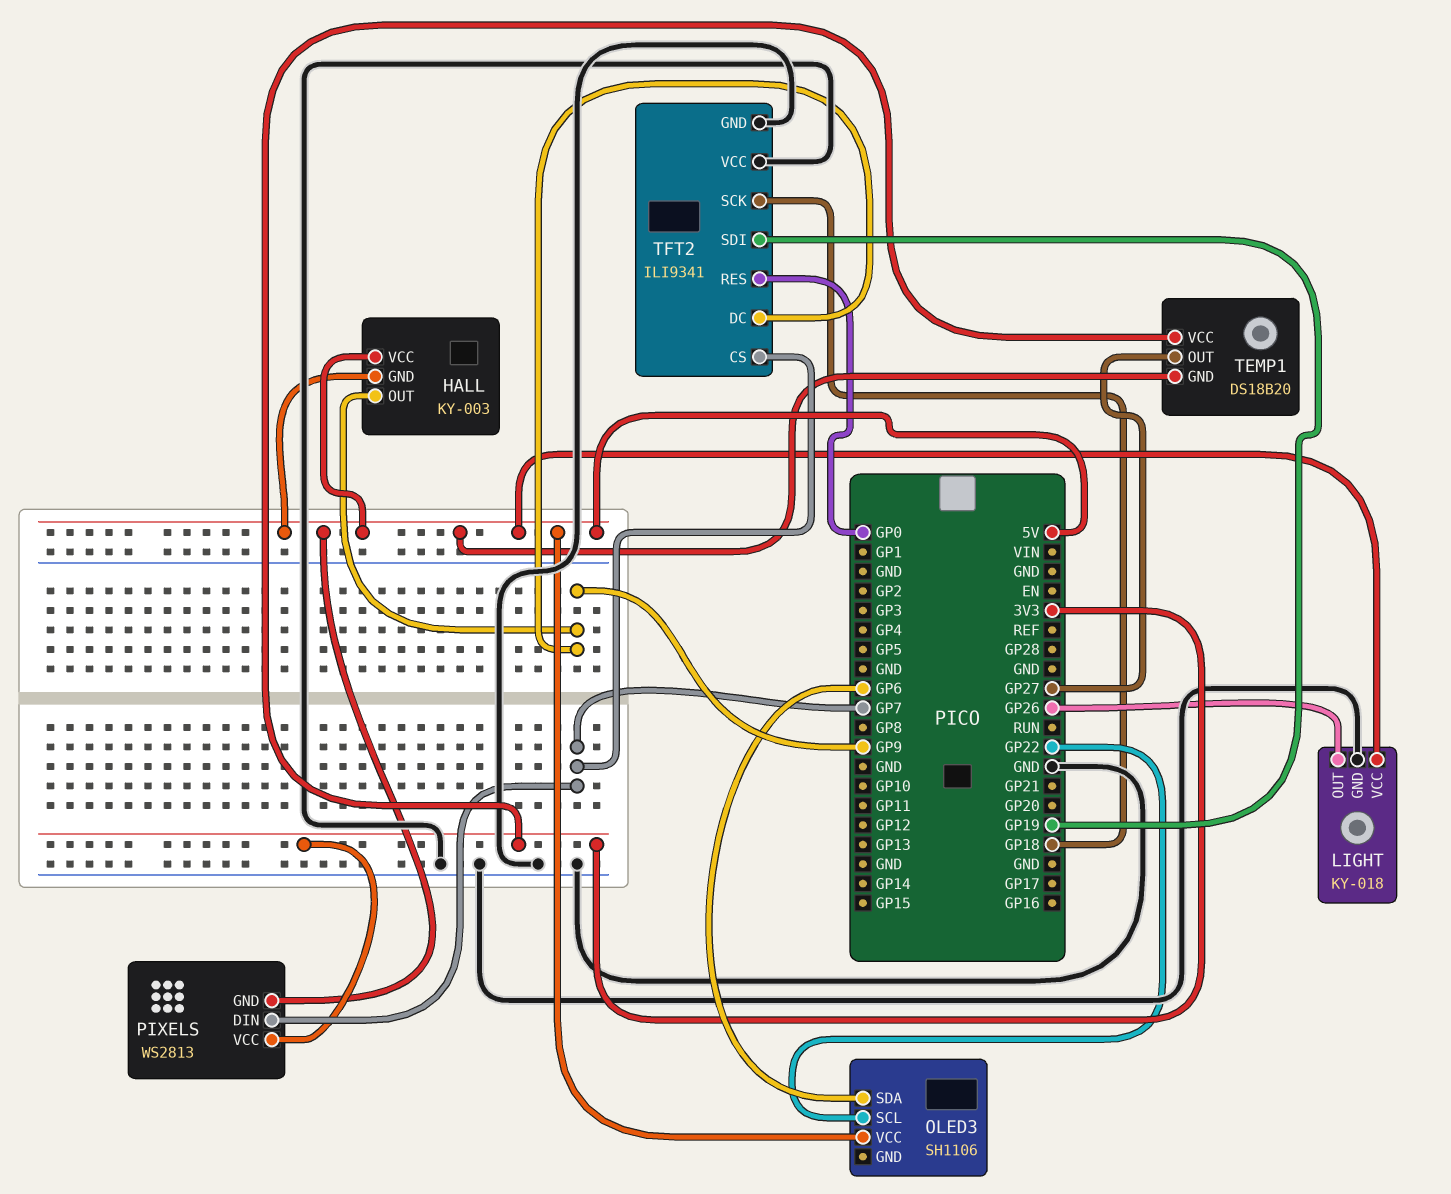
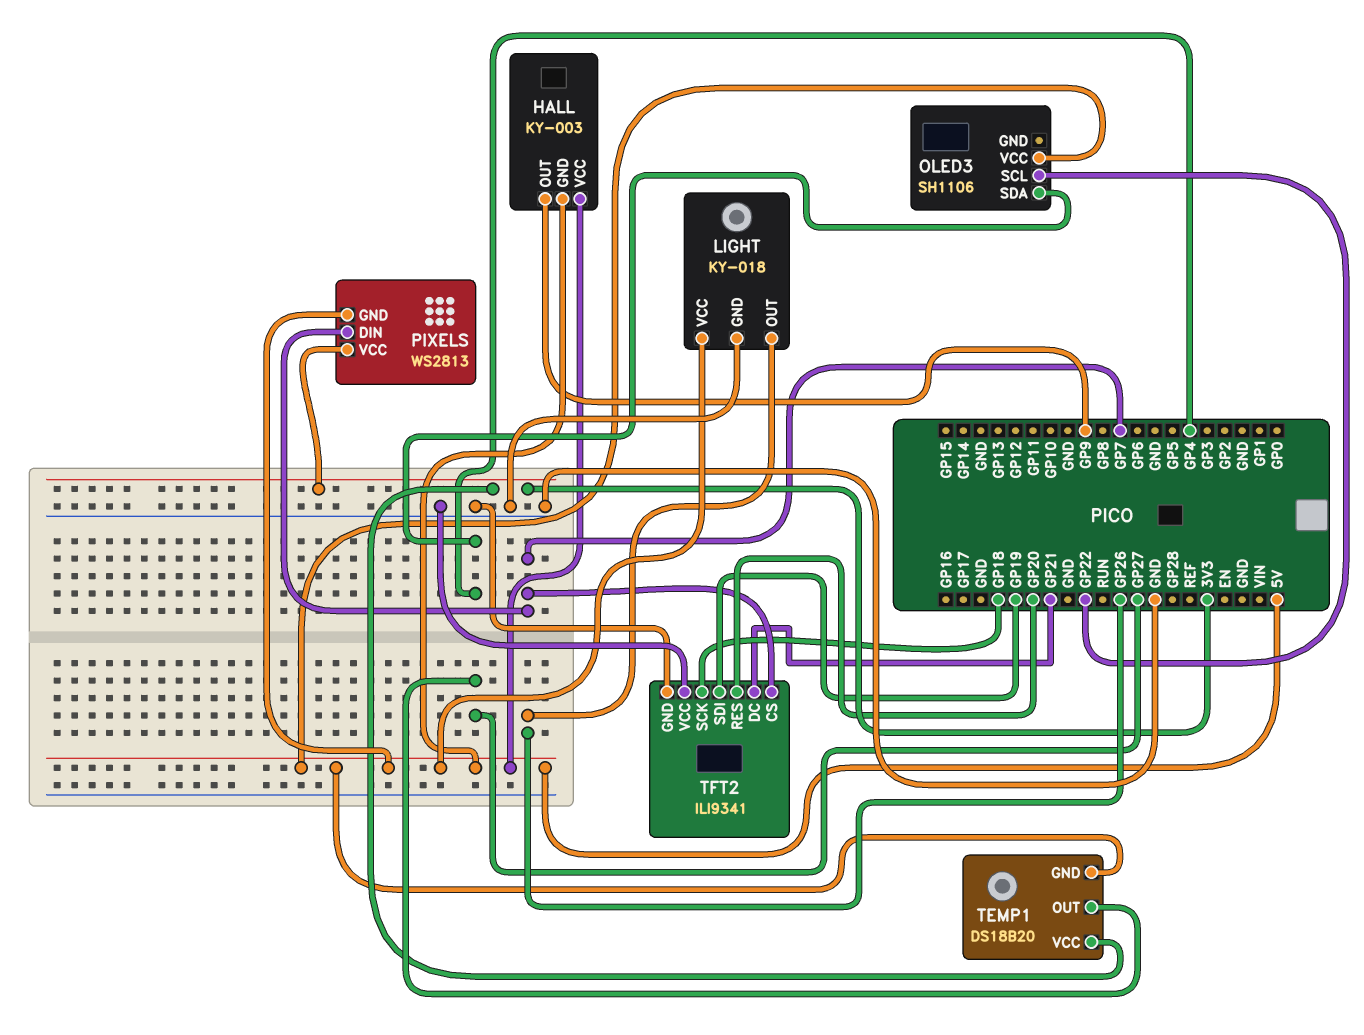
OLED3 pin SDA: GP6 -> GP4
TFT2 pin DC: GP9 -> GP21
TFT2 pin RES: GP0 -> GP20

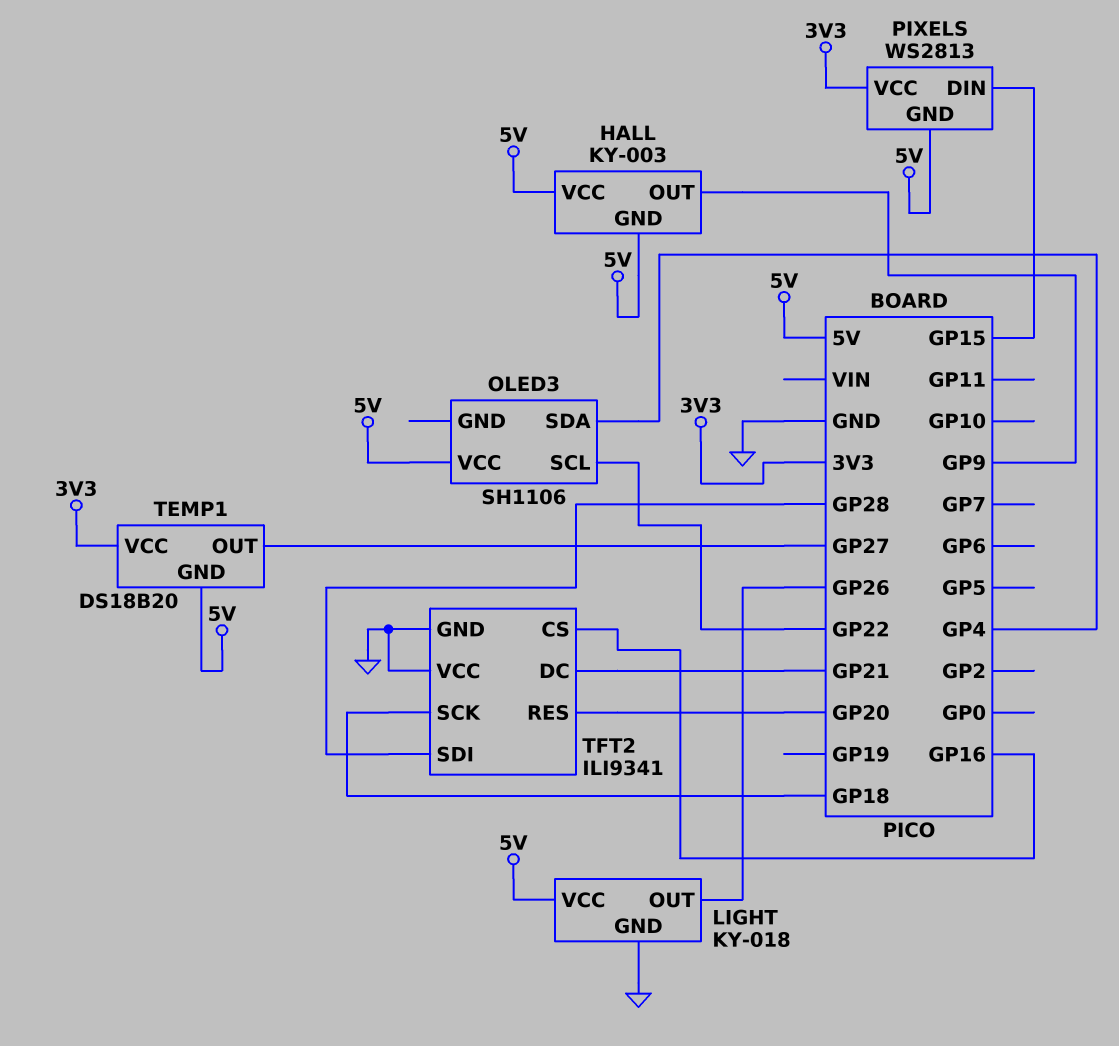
PIXELS pin DIN: GP7 -> GP15
TFT2 pin CS: GP7 -> GP16
TFT2 pin SDI: GP19 -> GP28

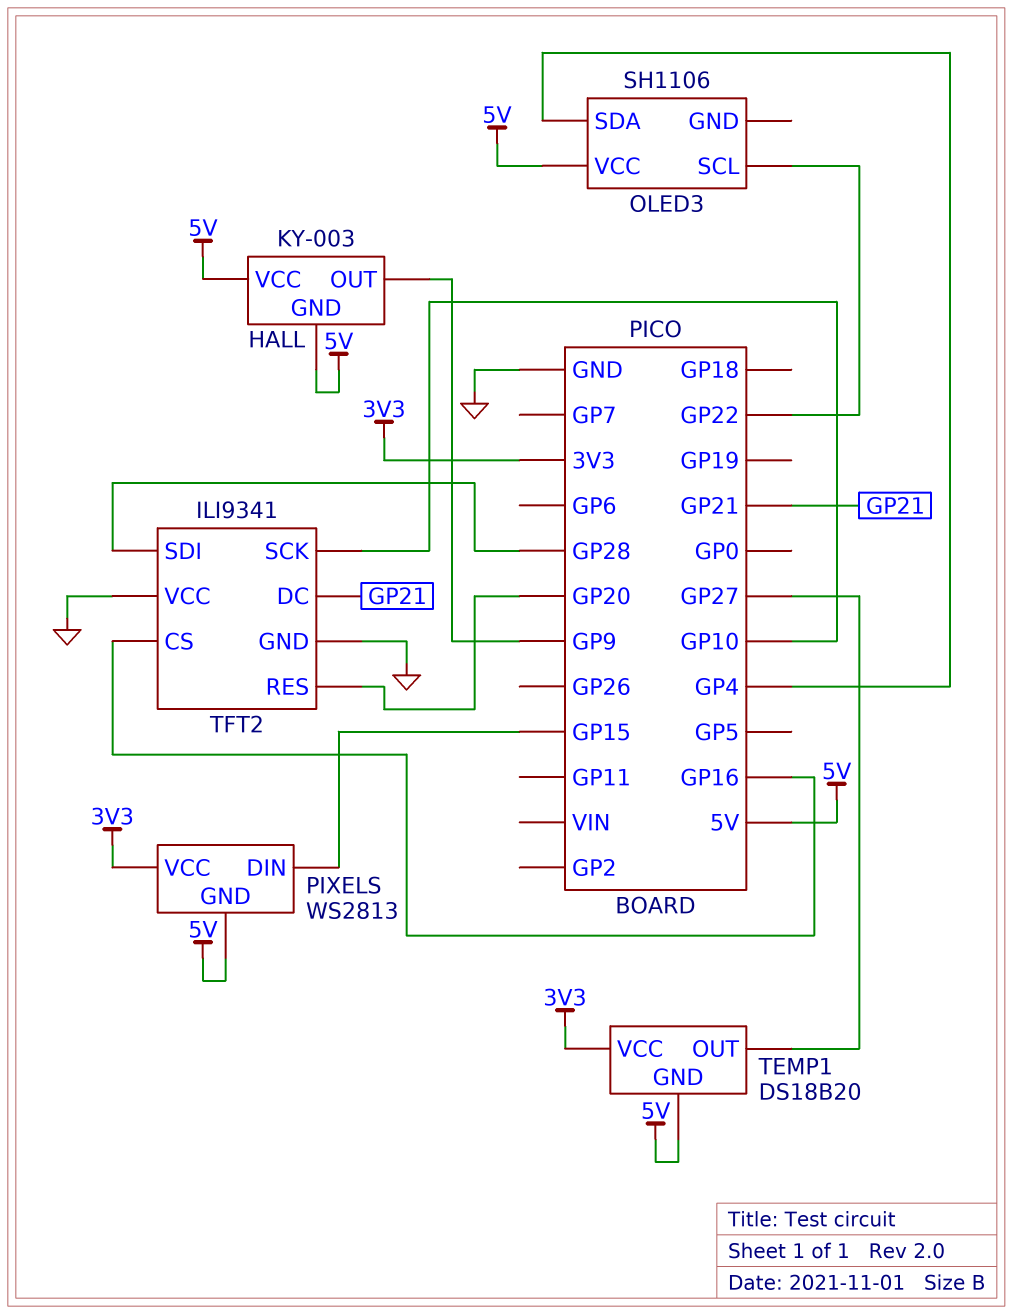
LIGHT: KY-018 -> none
LIGHT pin GND: GND -> none
LIGHT pin OUT: GP26 -> none
LIGHT pin VCC: 5V -> none
TFT2 pin SCK: GP18 -> GP10

